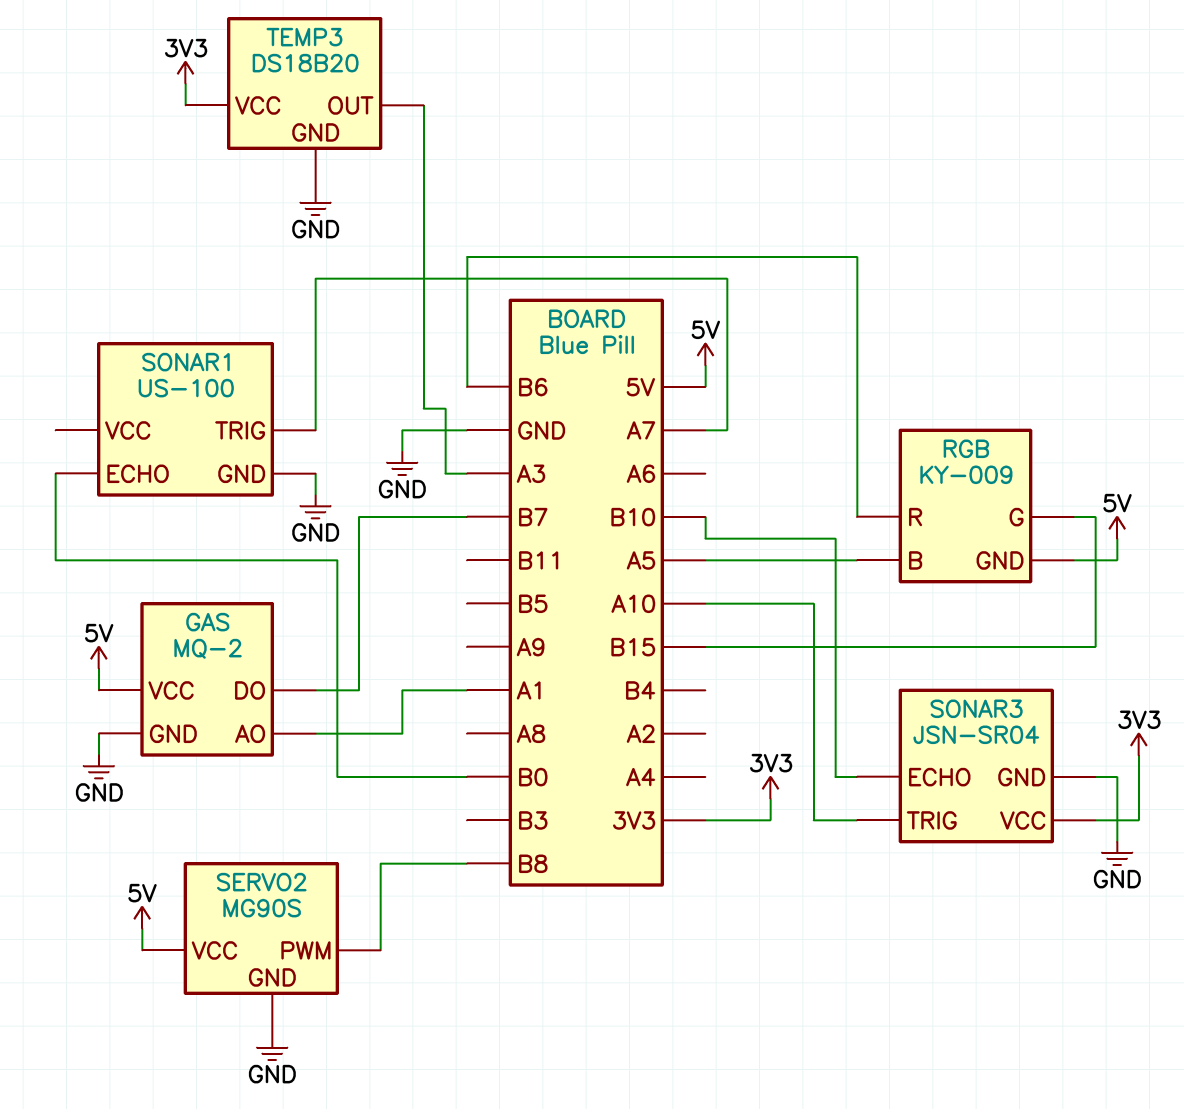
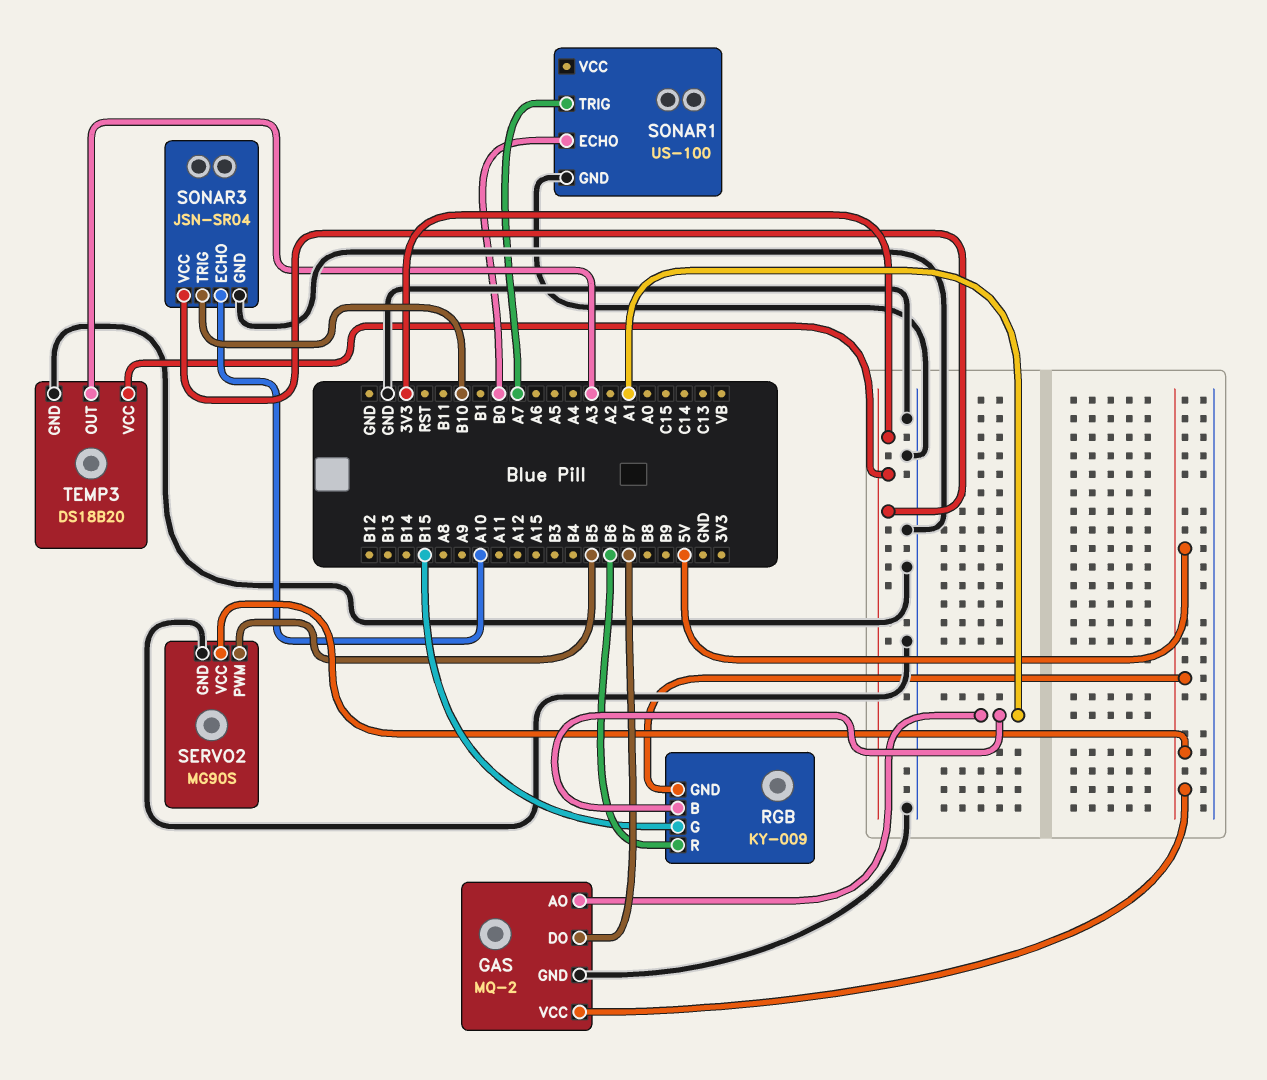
RGB pin B: A5 -> A1
SERVO2 pin PWM: B8 -> B5
SONAR3 pin ECHO: B10 -> A10
SONAR3 pin TRIG: A10 -> B10

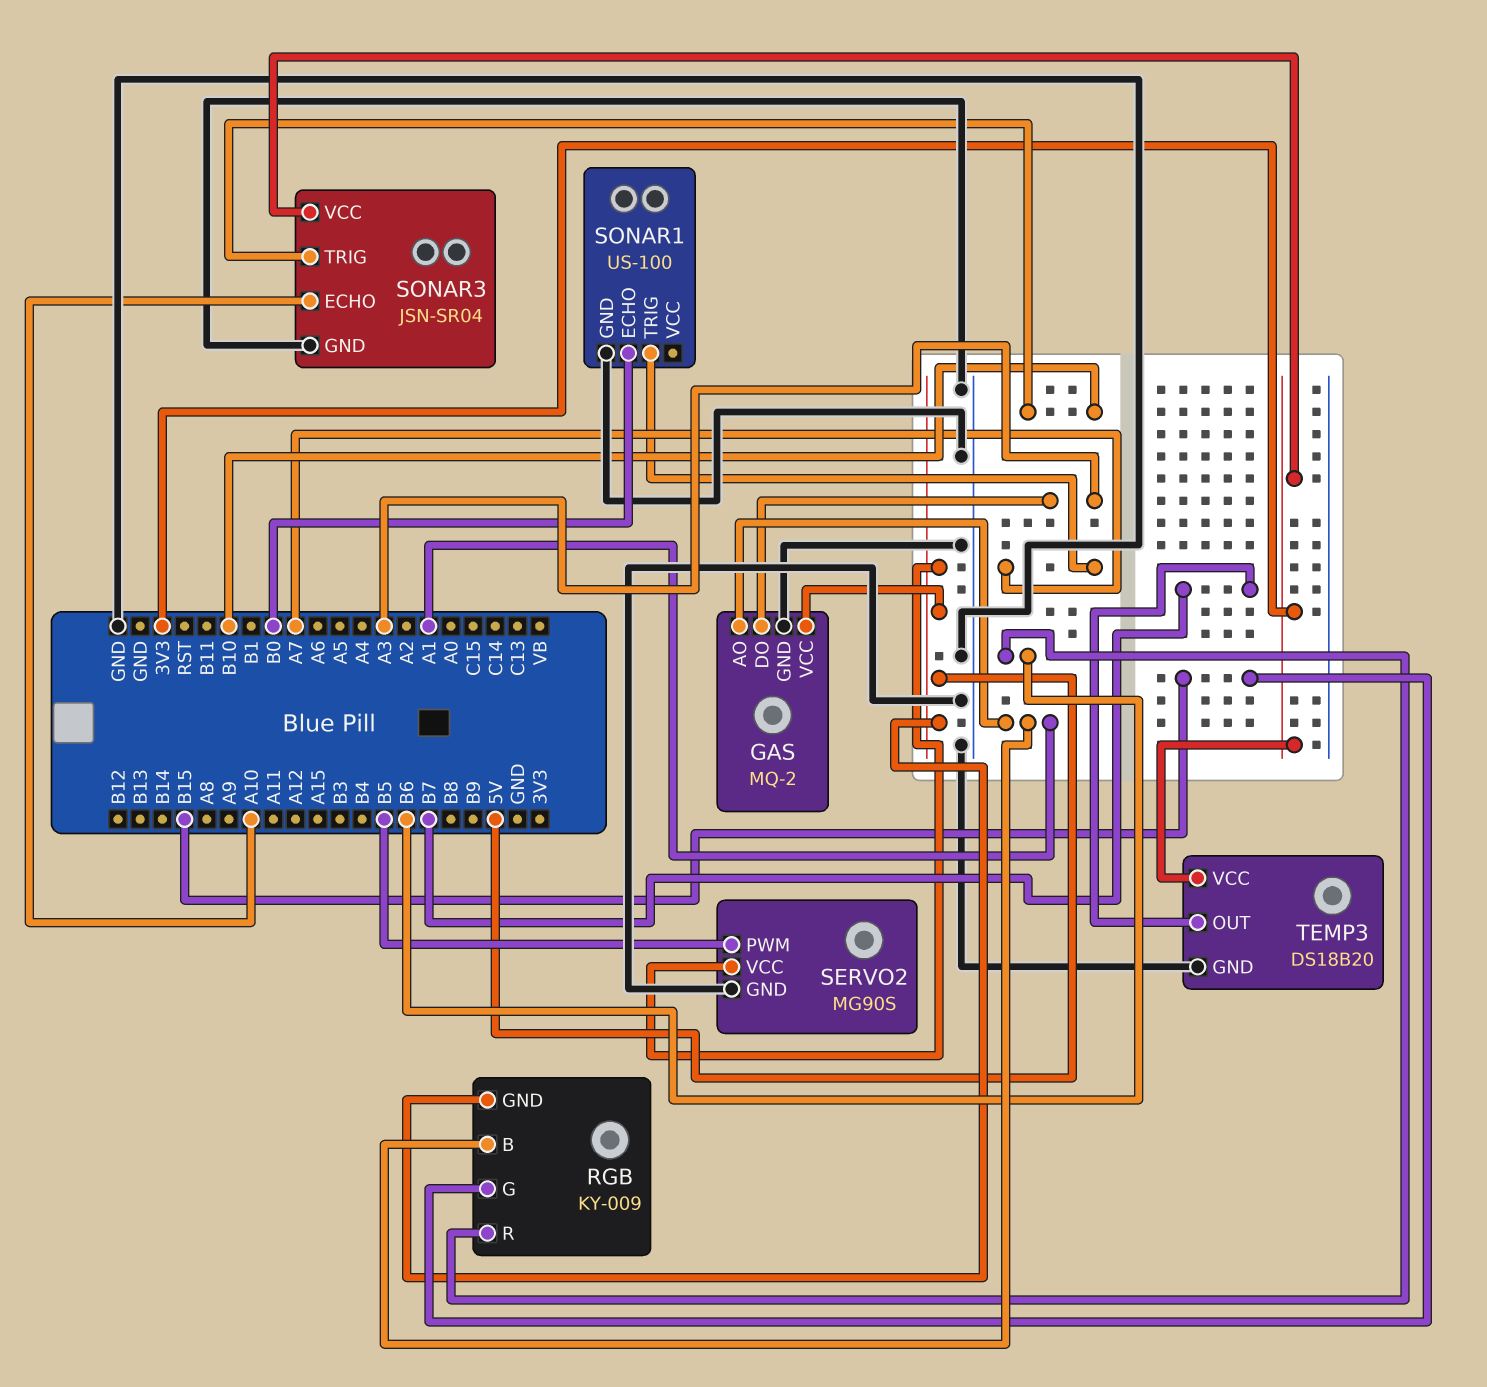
GAS pin DO: B7 -> A3
TEMP3 pin OUT: A3 -> B7

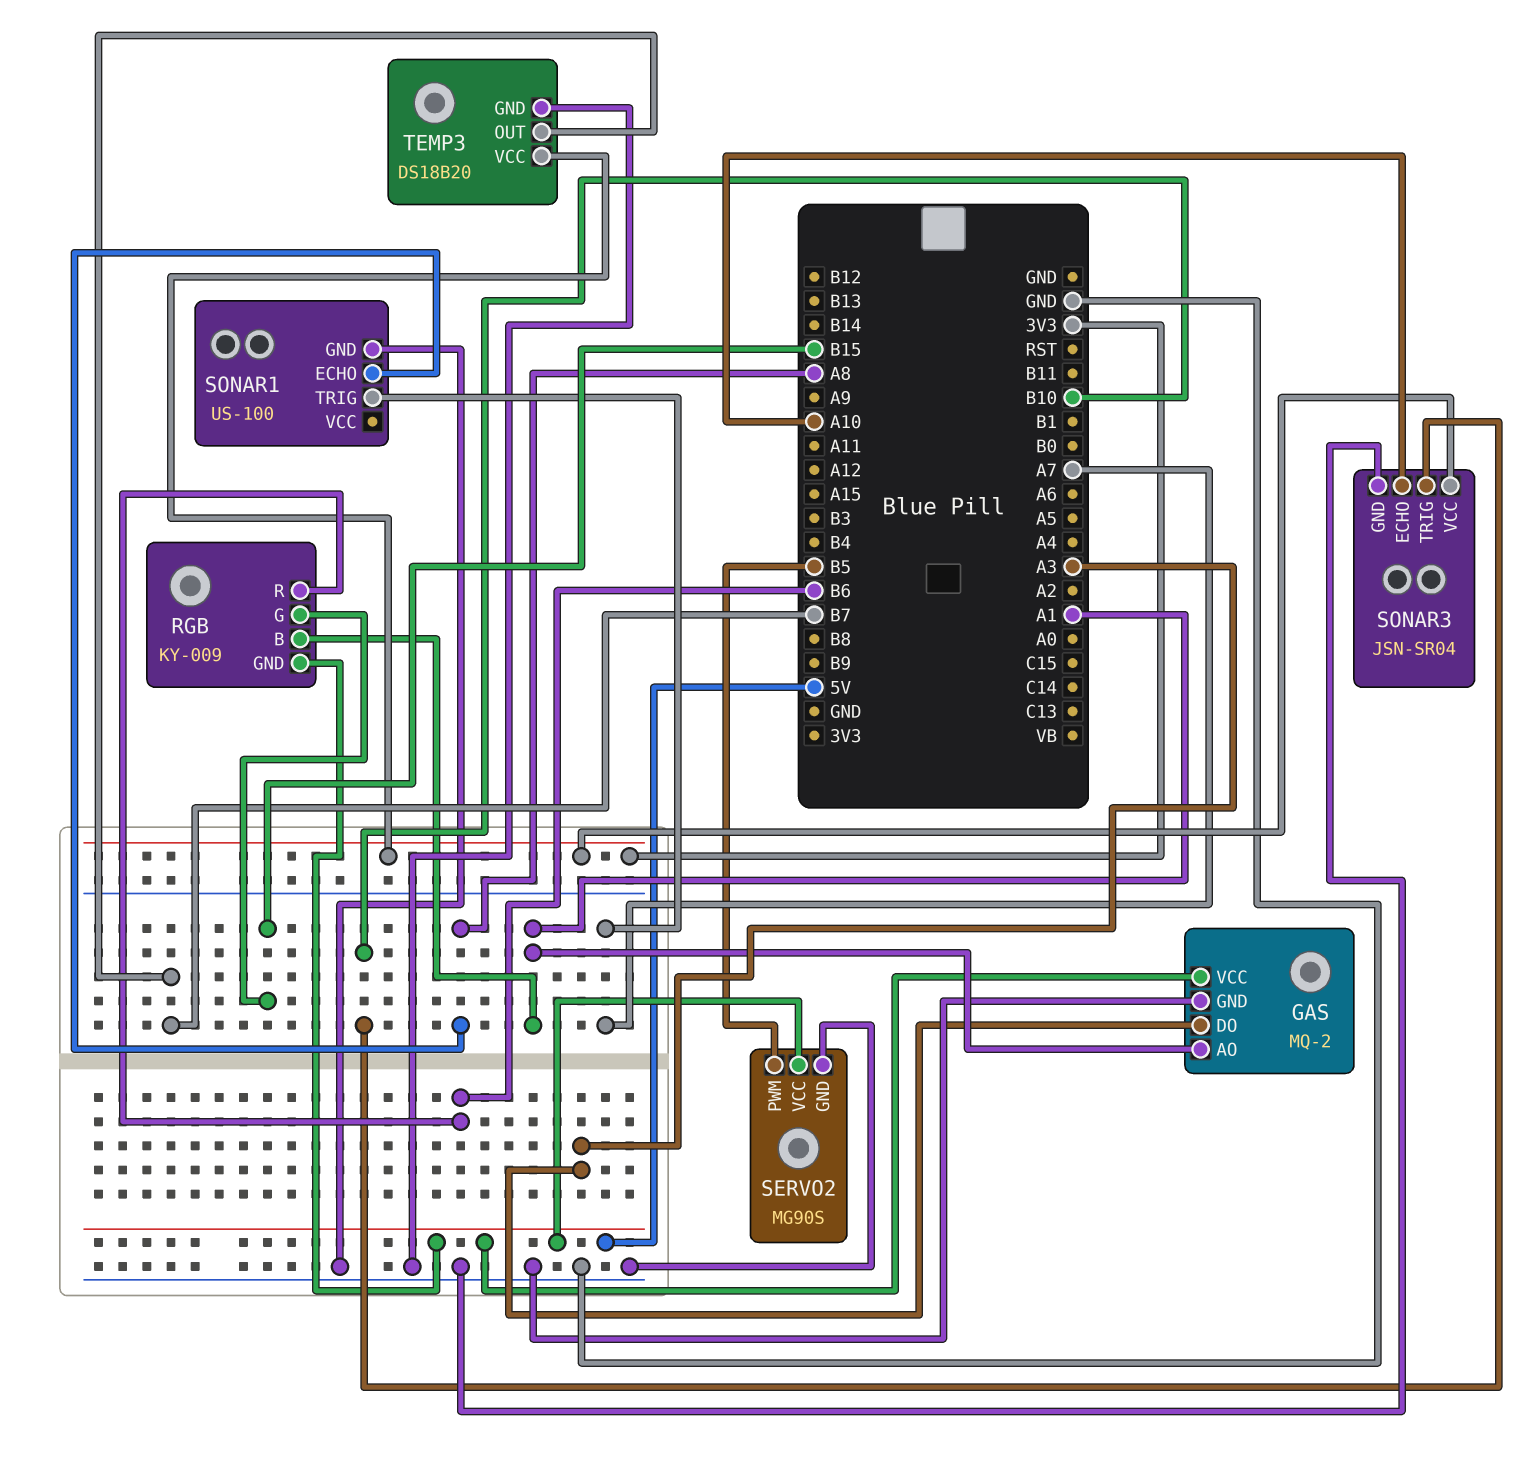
SONAR1 pin ECHO: B0 -> A8

